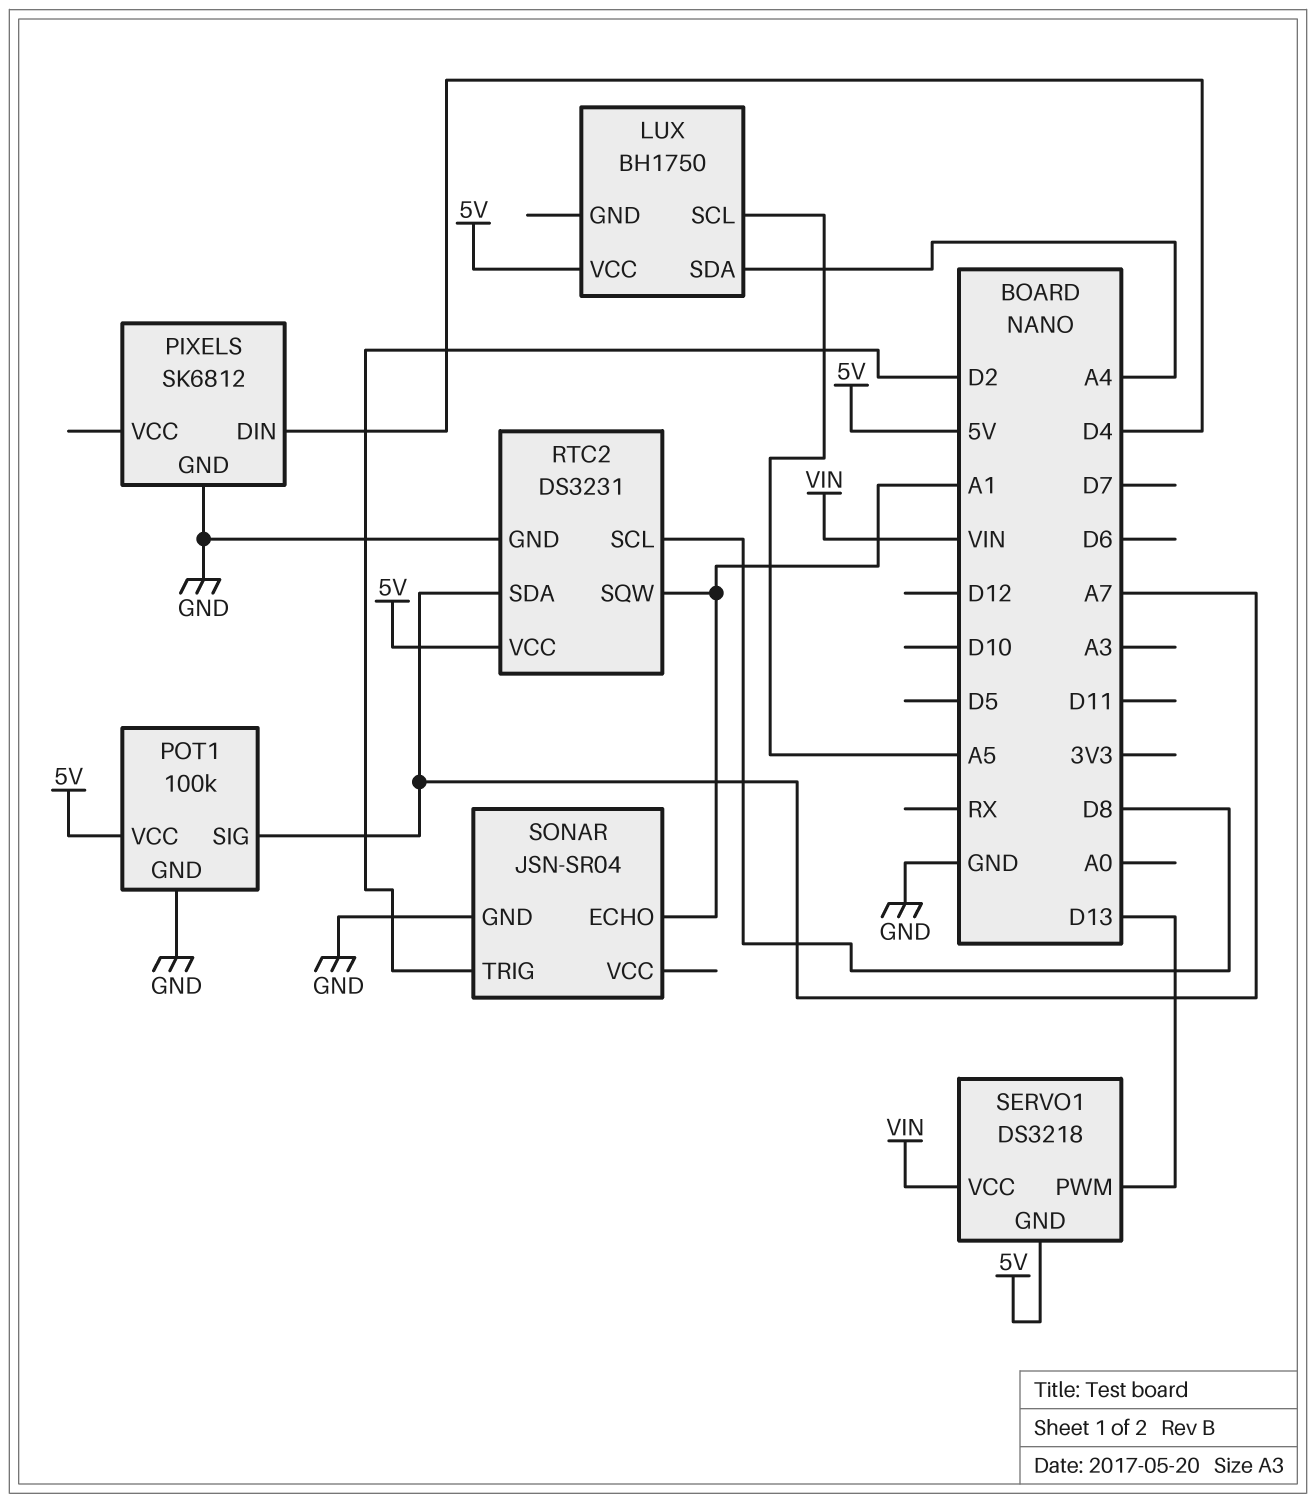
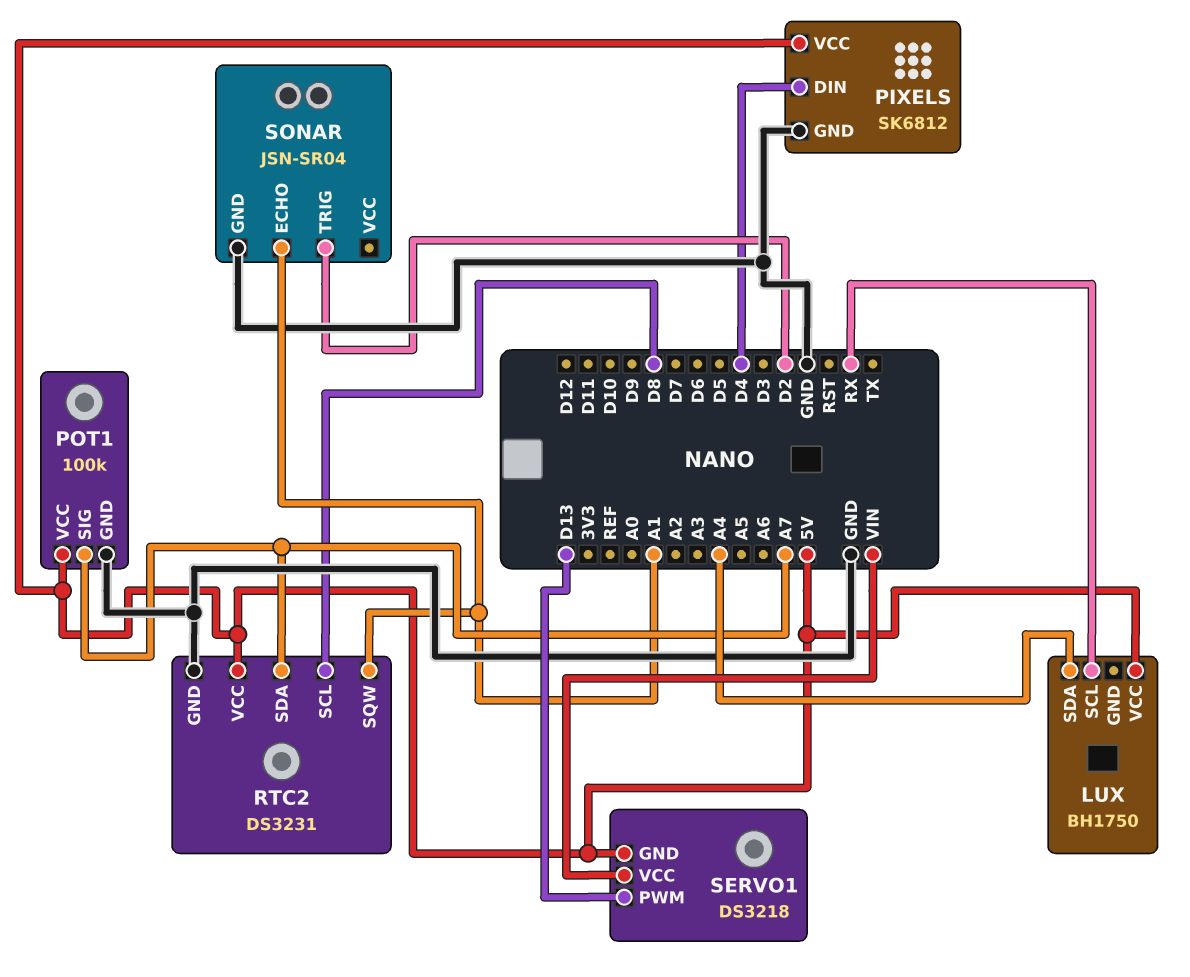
LUX pin SCL: A5 -> RX
PIXELS pin VCC: none -> 5V

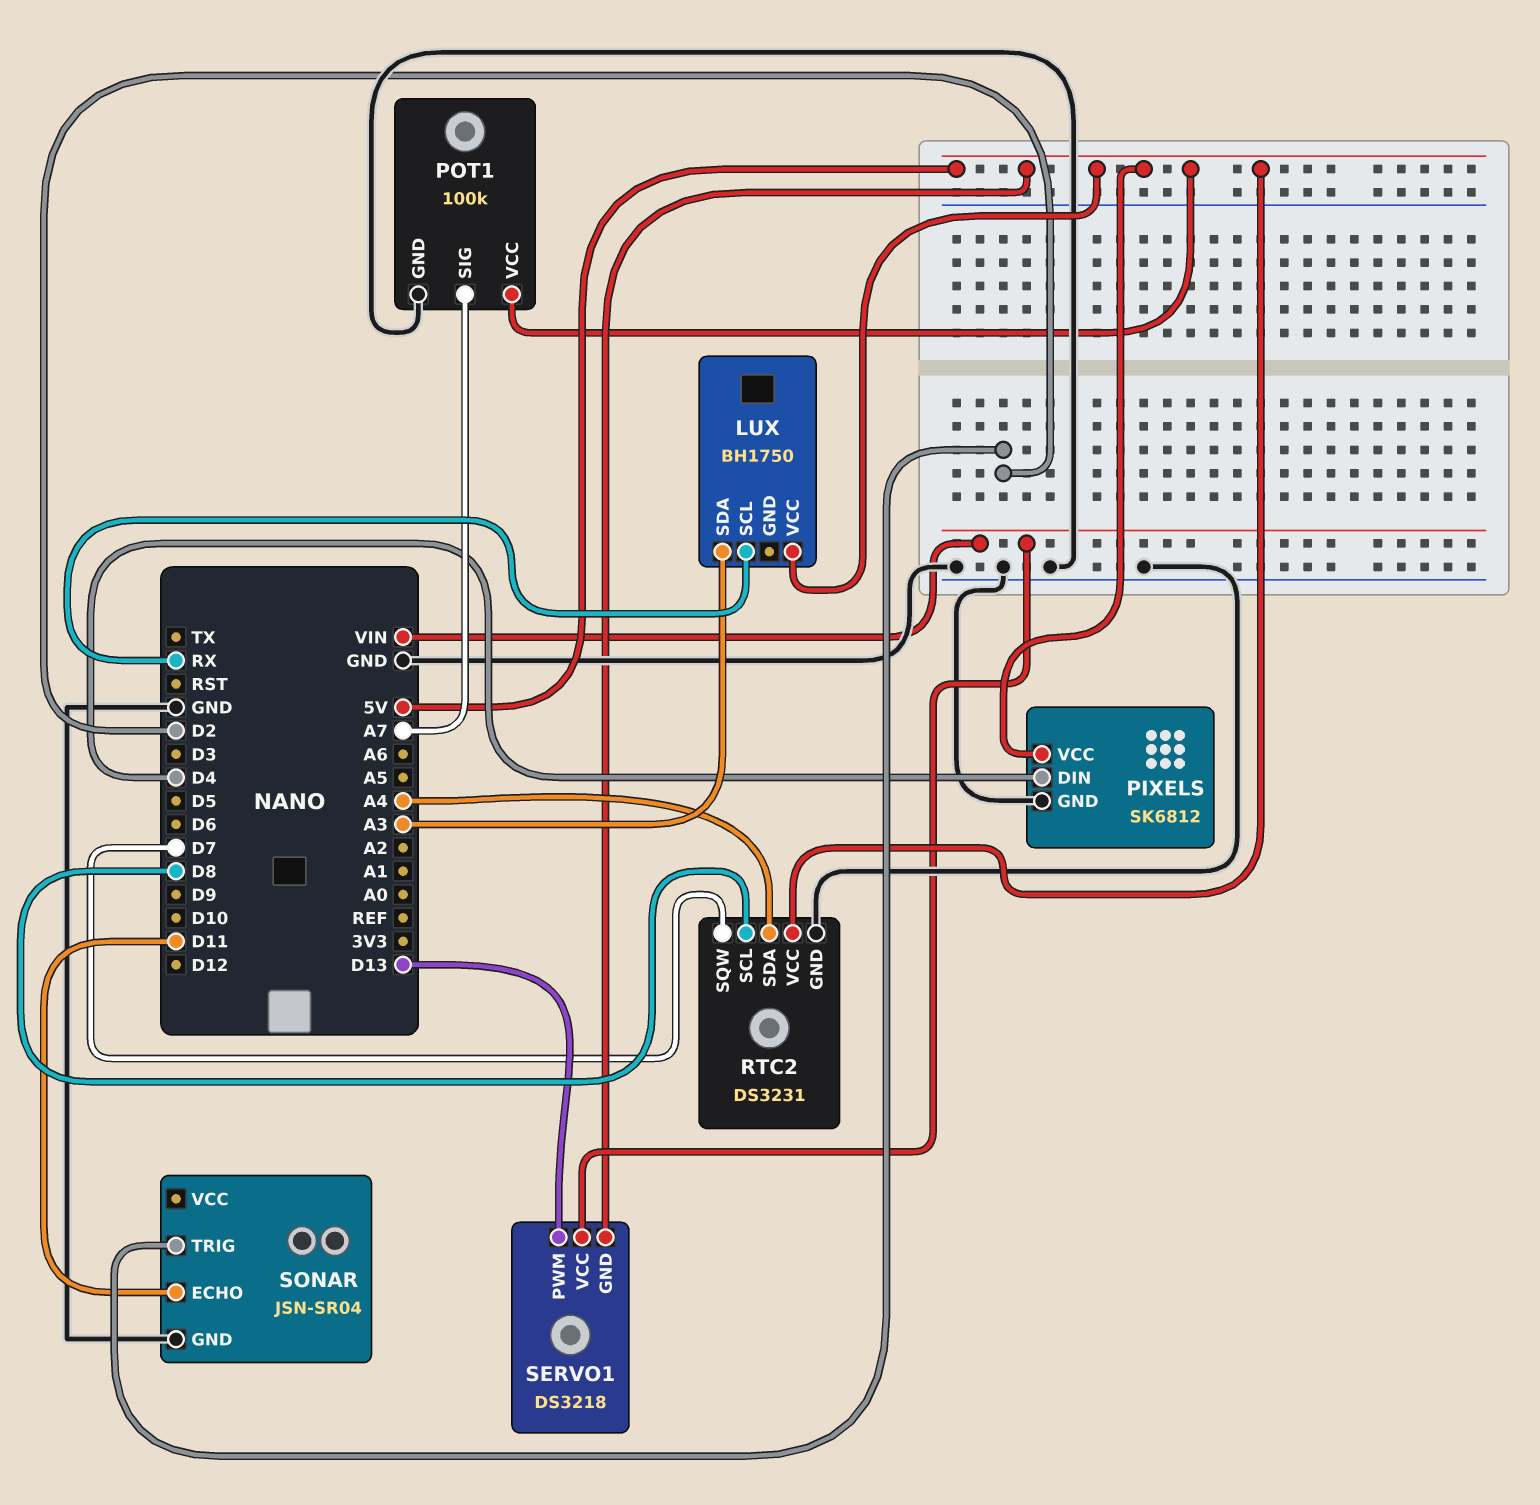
LUX pin SDA: A4 -> A3
RTC2 pin SDA: A7 -> A4
RTC2 pin SQW: A1 -> D7
SONAR pin ECHO: A1 -> D11

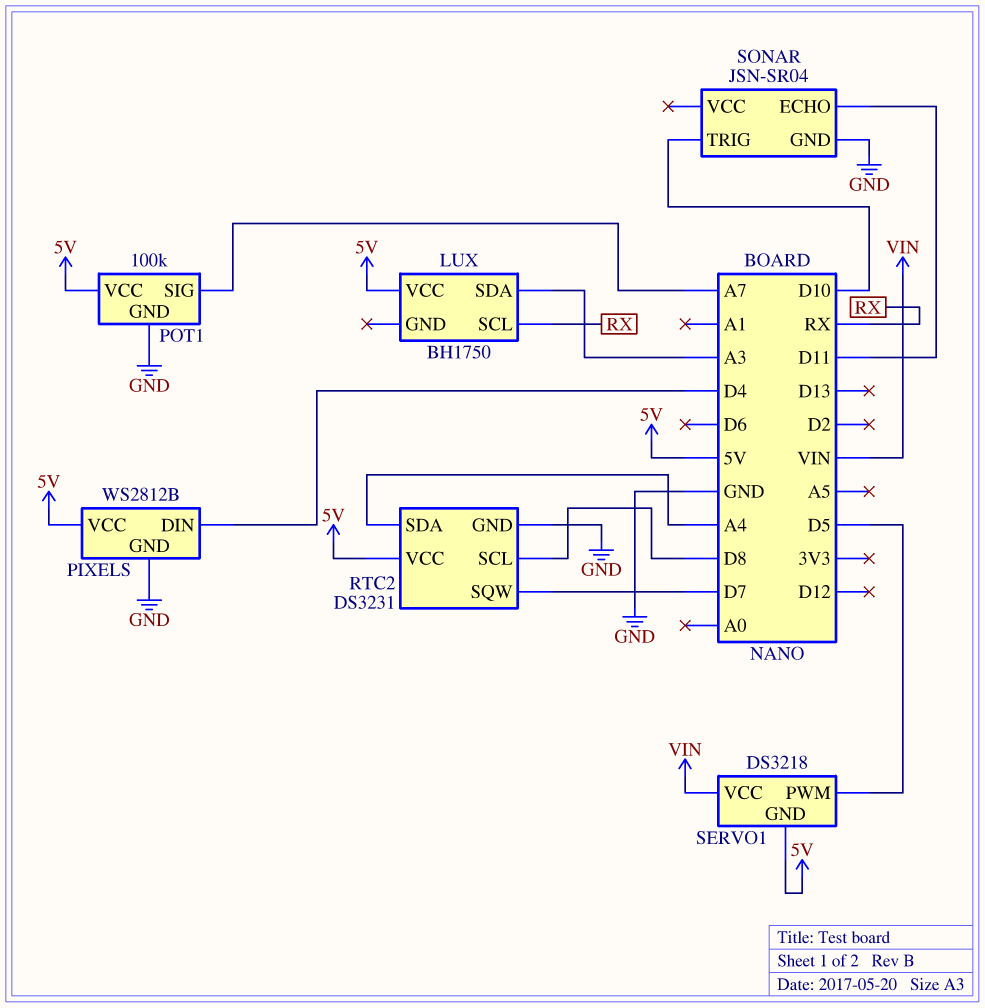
PIXELS: SK6812 -> WS2812B
SERVO1 pin PWM: D13 -> D5
SONAR pin TRIG: D2 -> D10

